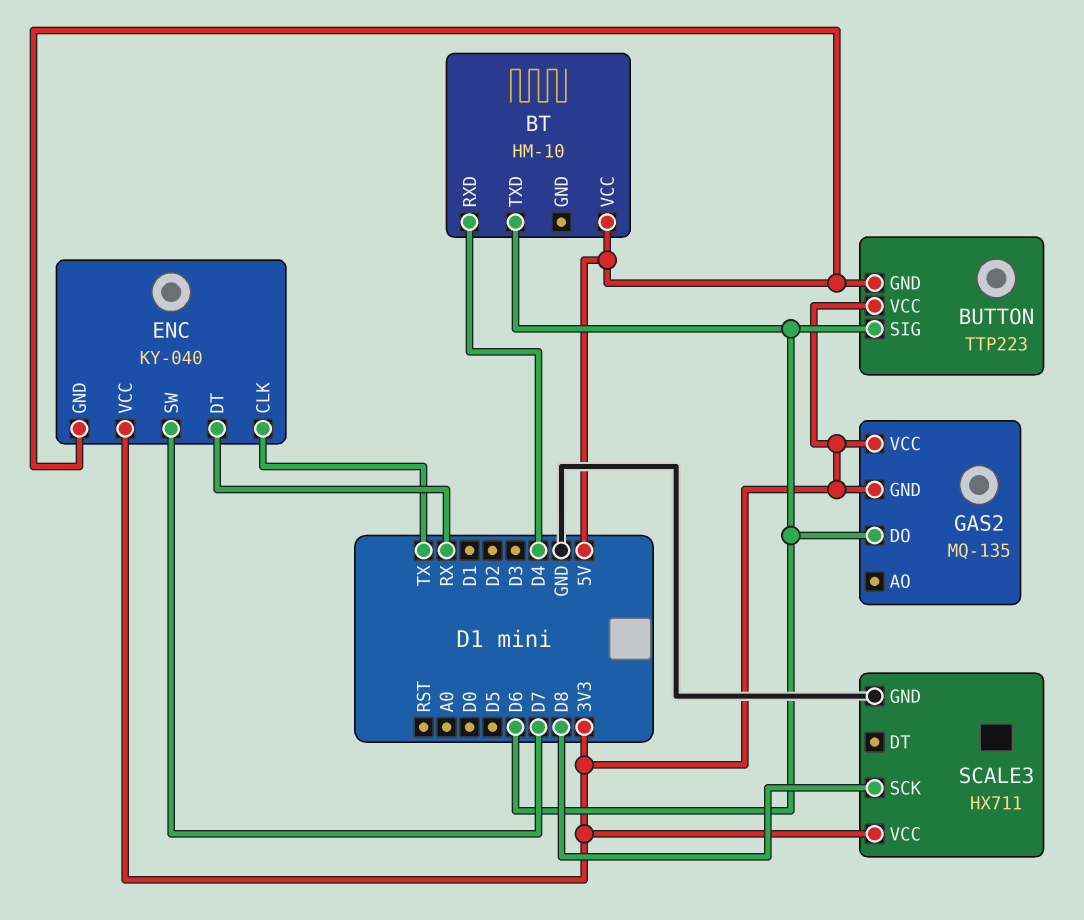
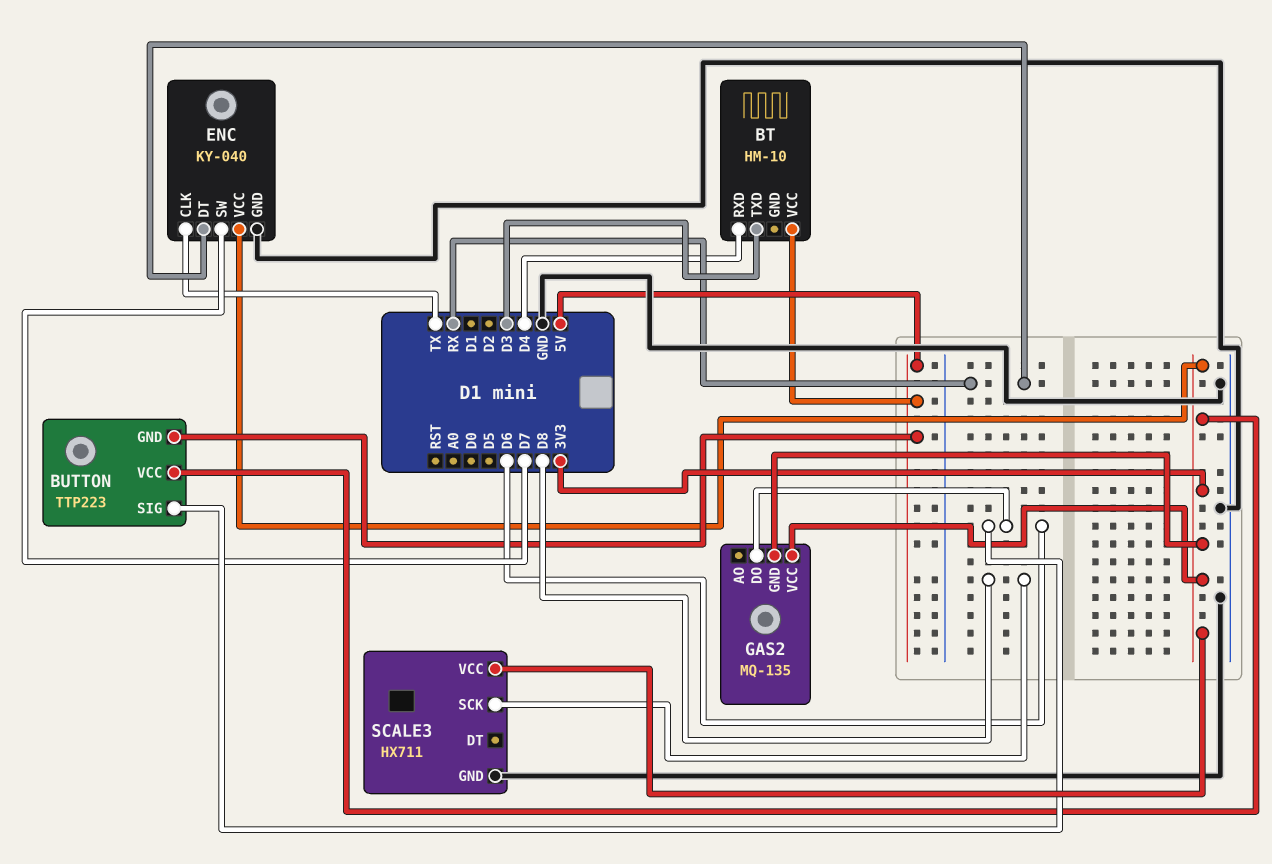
BT pin TXD: D6 -> D3
ENC pin GND: 5V -> GND

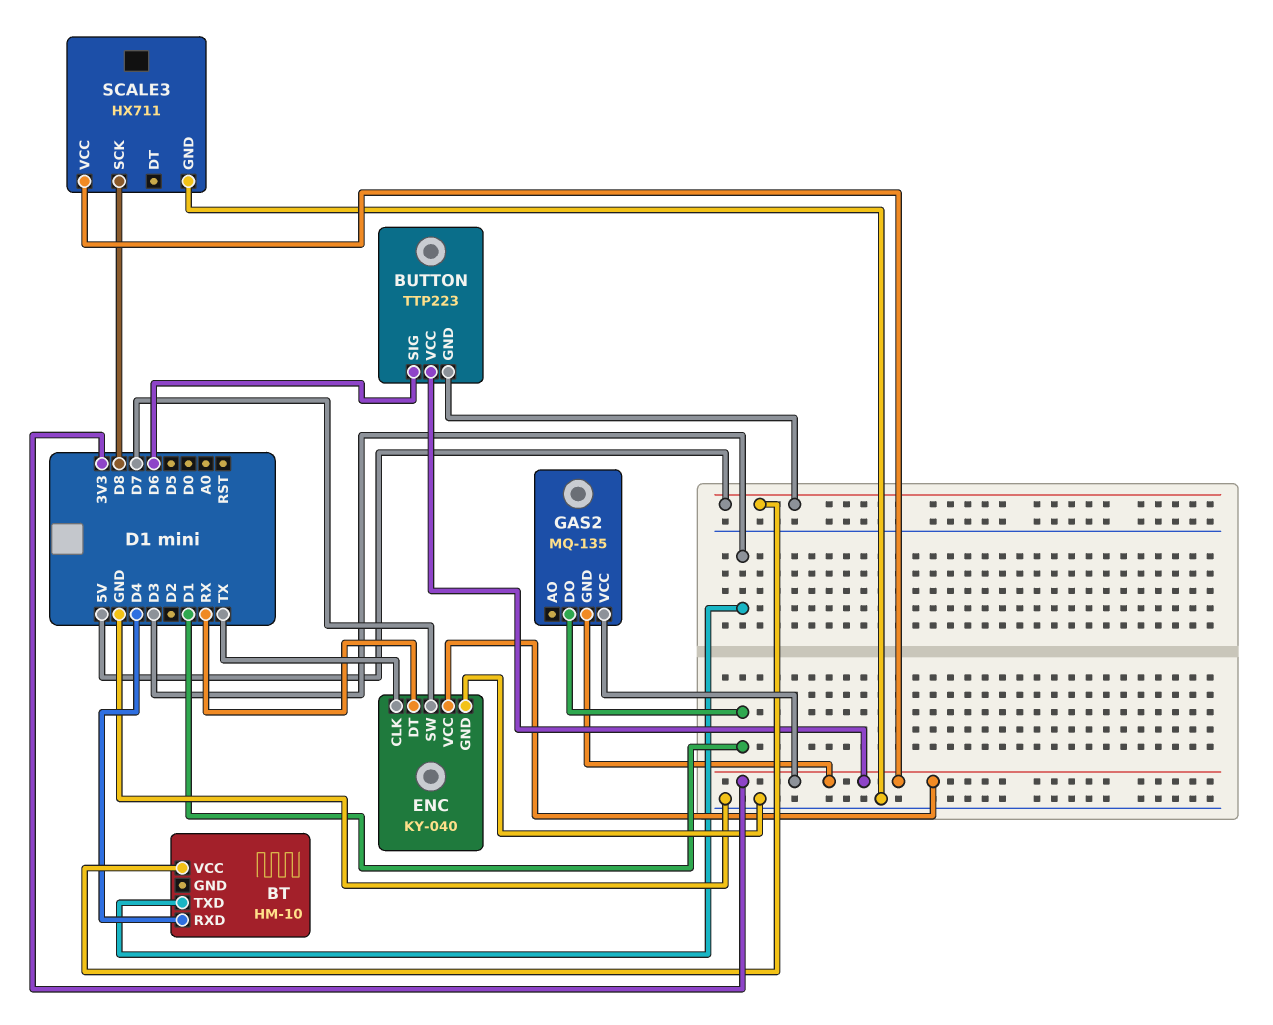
GAS2 pin DO: D6 -> D1

